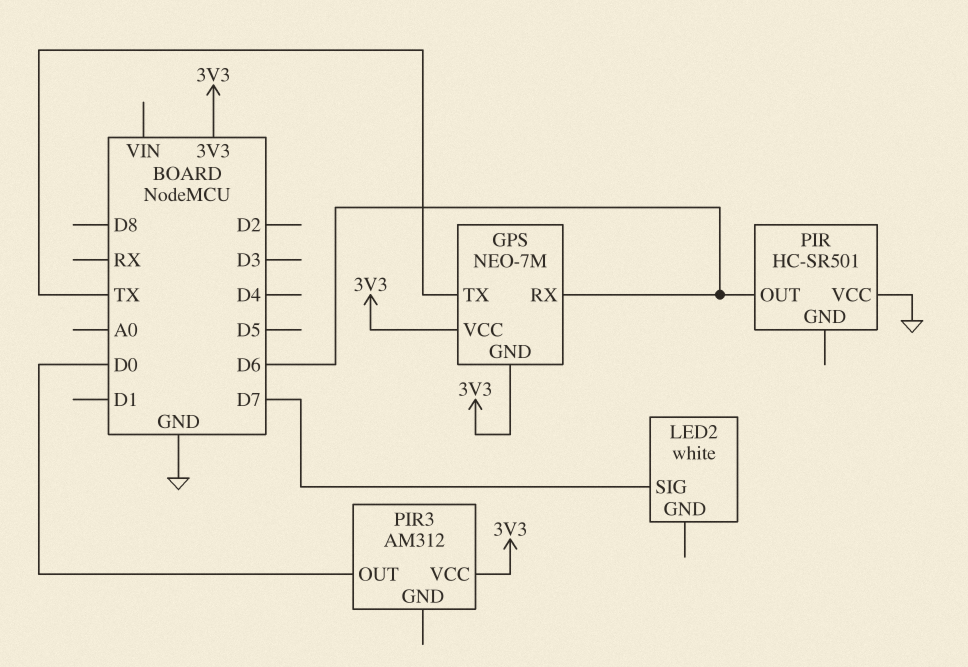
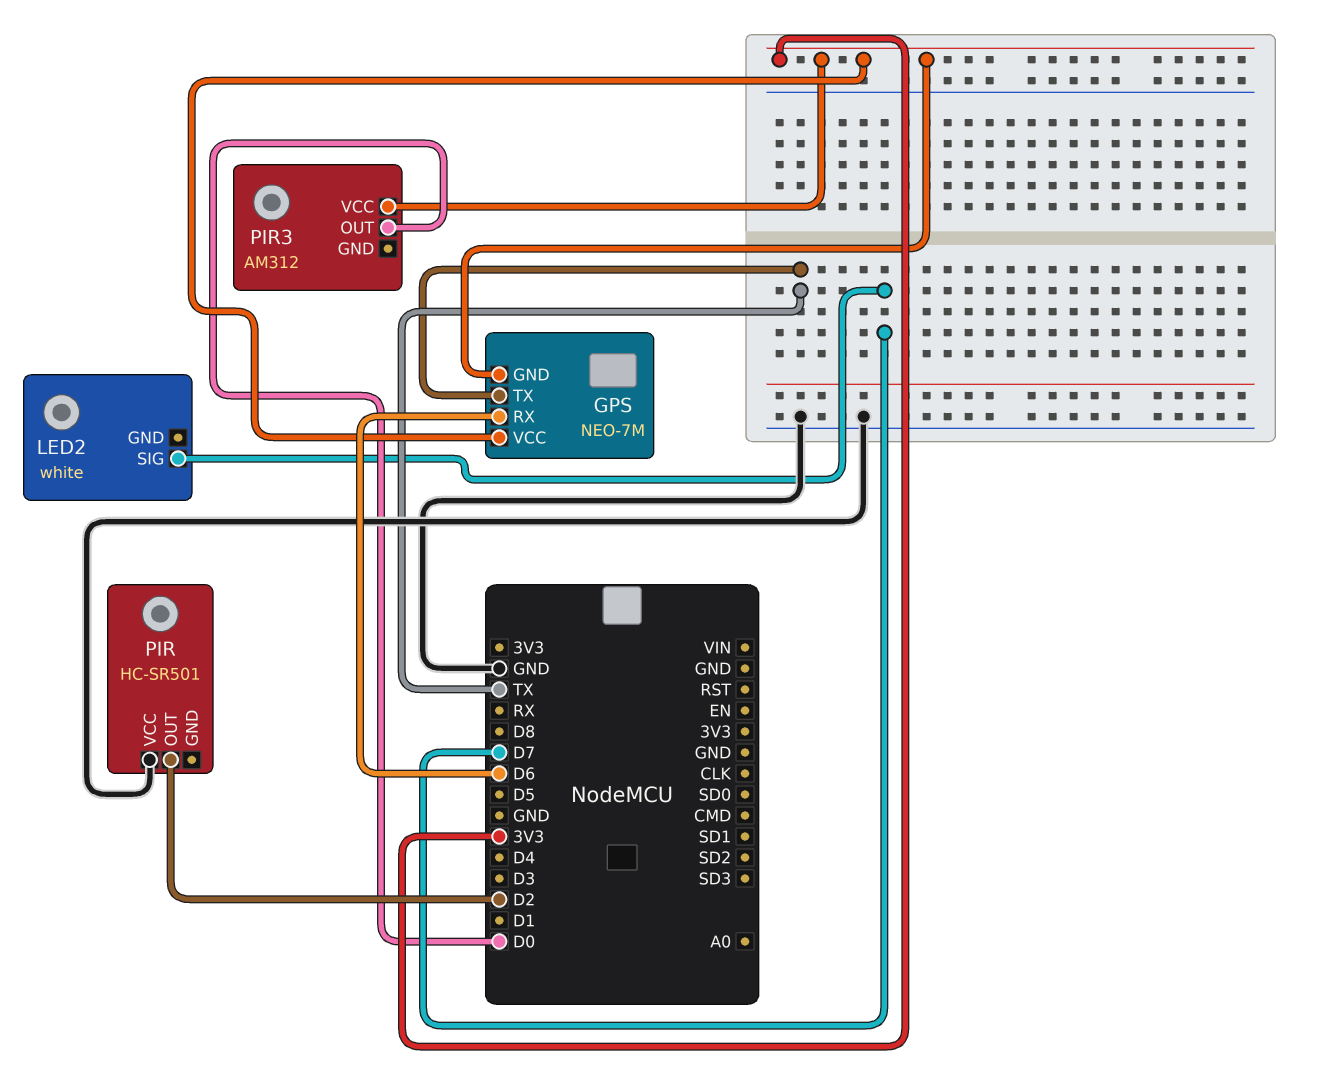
PIR pin OUT: D6 -> D2

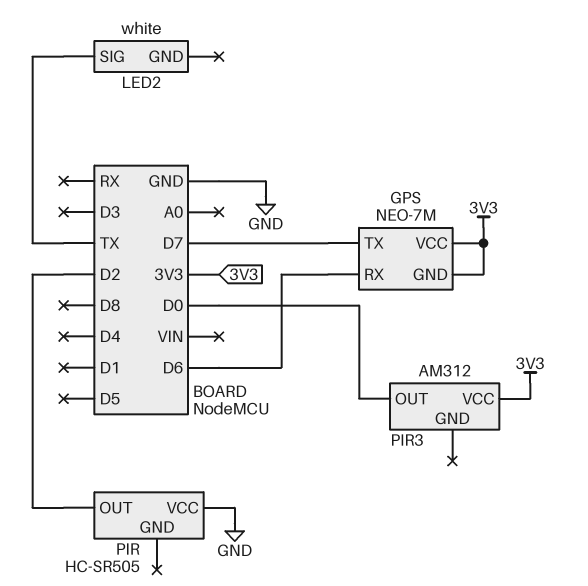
GPS pin TX: TX -> D7
LED2 pin SIG: D7 -> TX
PIR: HC-SR501 -> HC-SR505

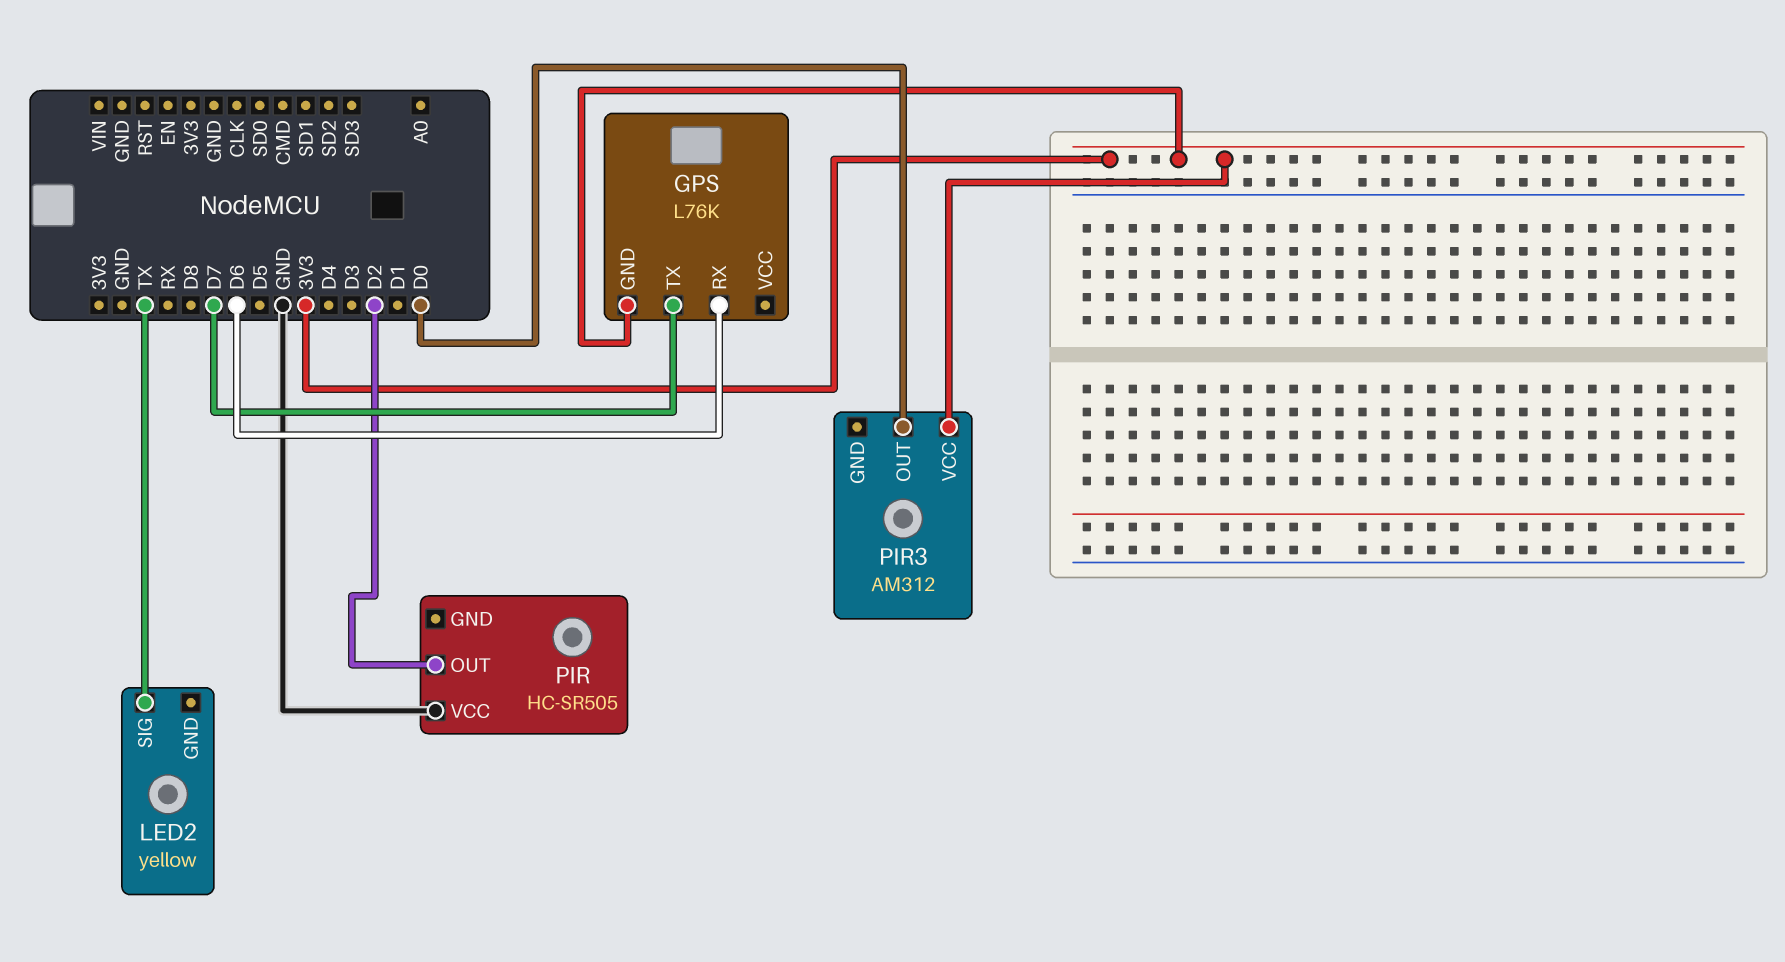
GPS: NEO-7M -> L76K
GPS pin VCC: 3V3 -> none
LED2: white -> yellow

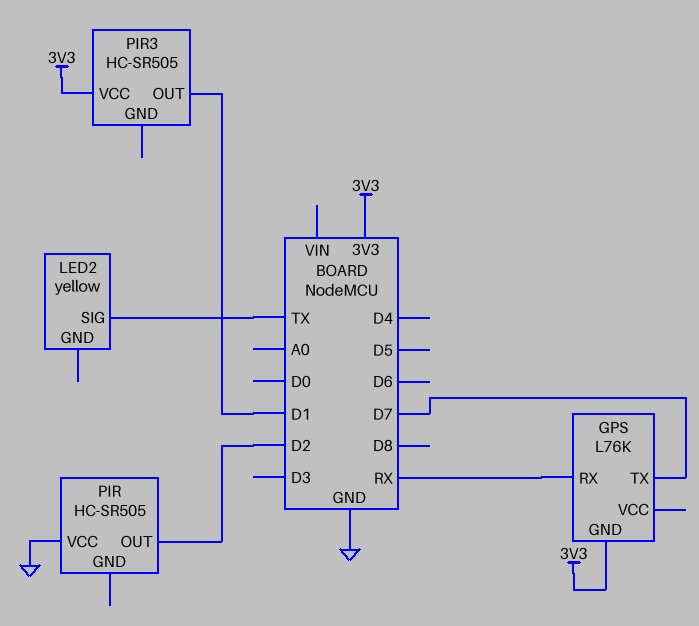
GPS pin RX: D6 -> RX
PIR3: AM312 -> HC-SR505
PIR3 pin OUT: D0 -> D1

